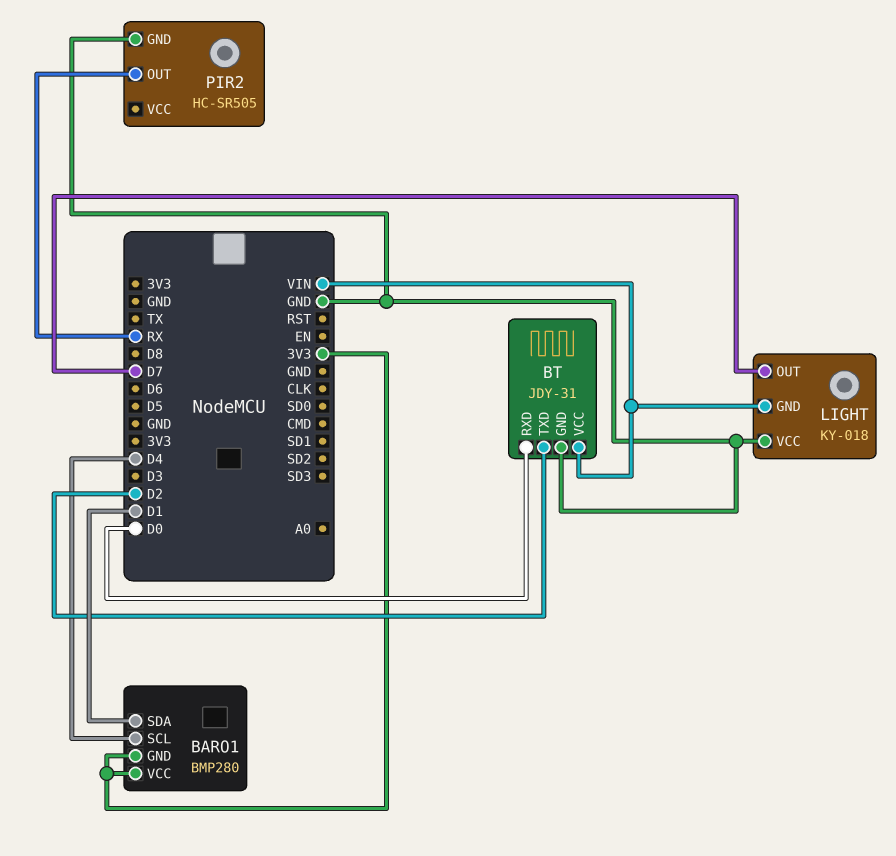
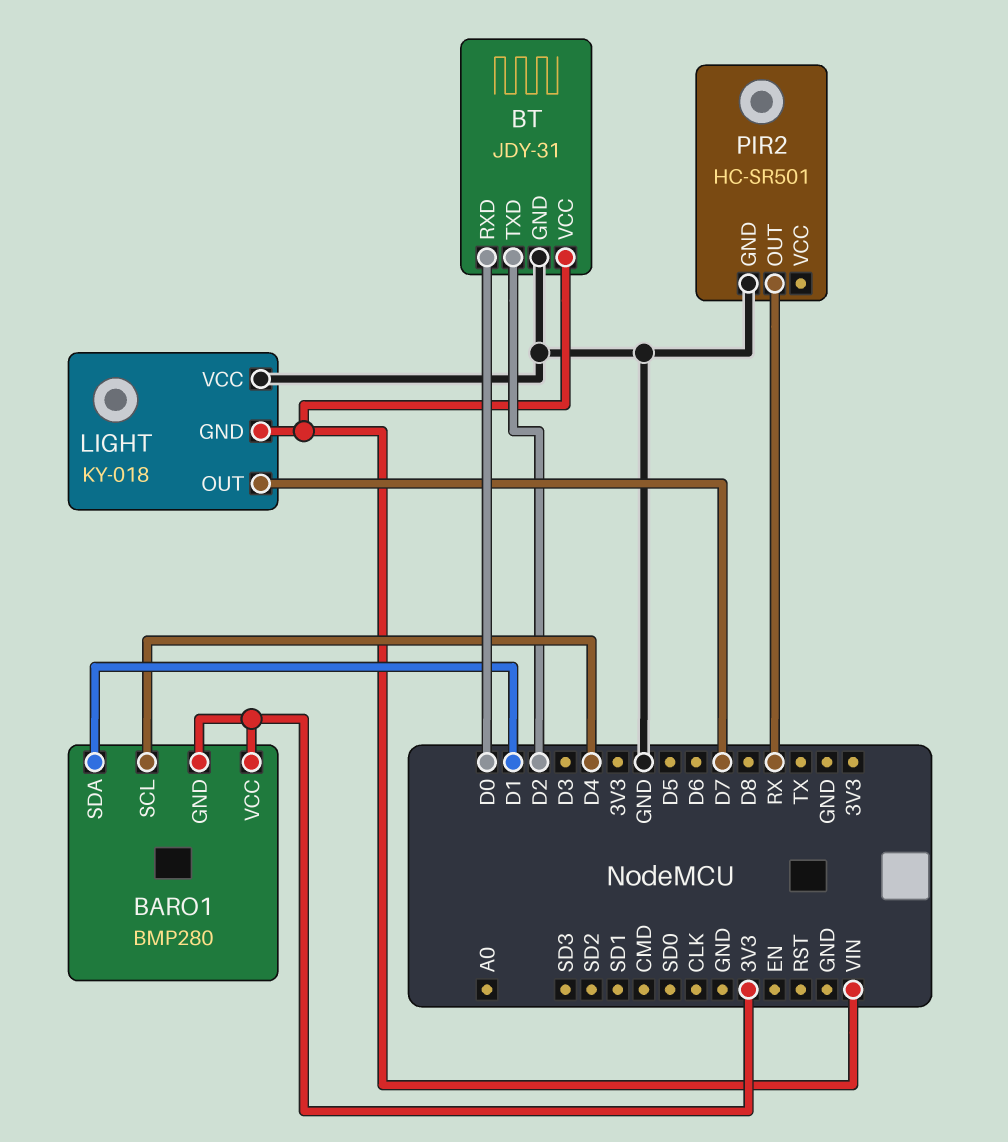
PIR2: HC-SR505 -> HC-SR501

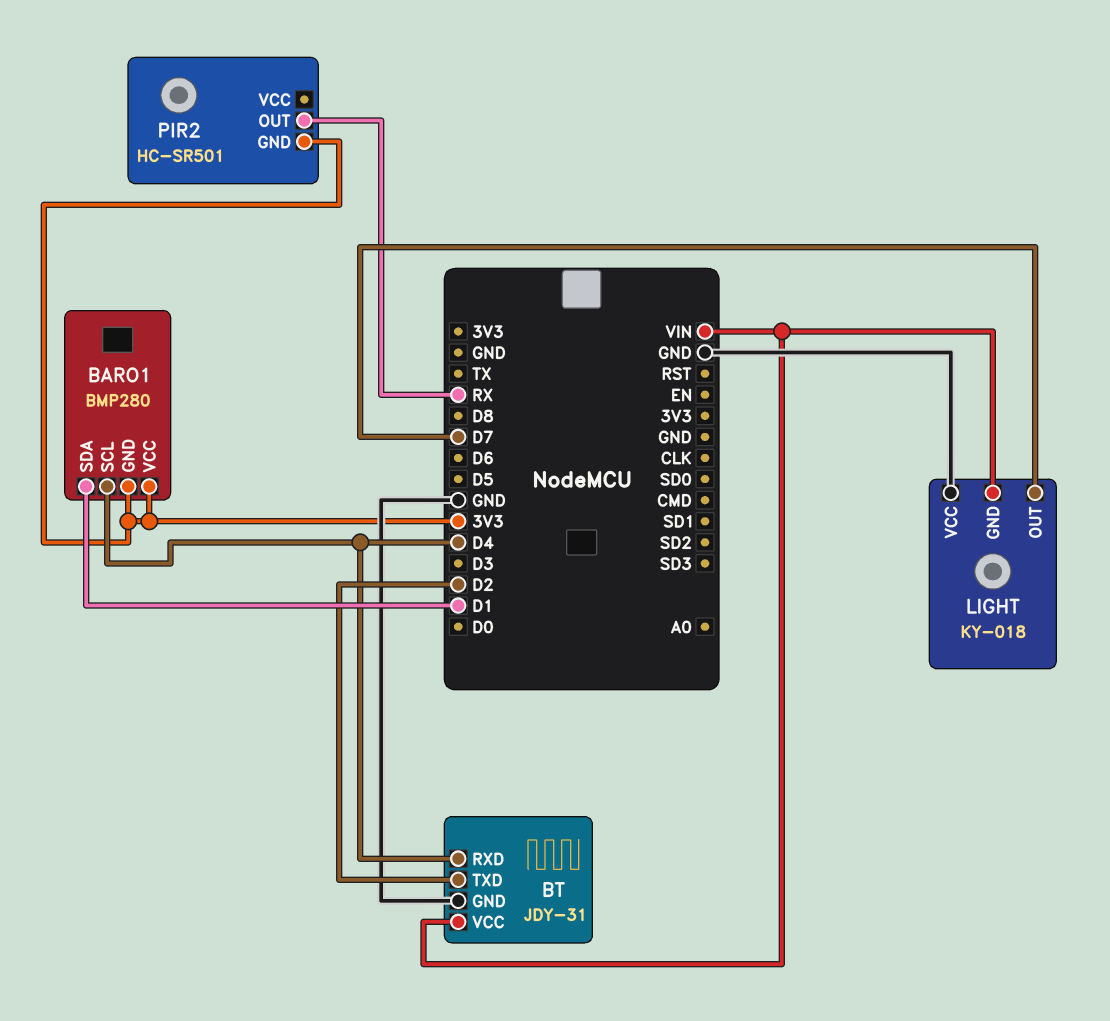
BT pin RXD: D0 -> D4
PIR2 pin GND: GND -> 3V3

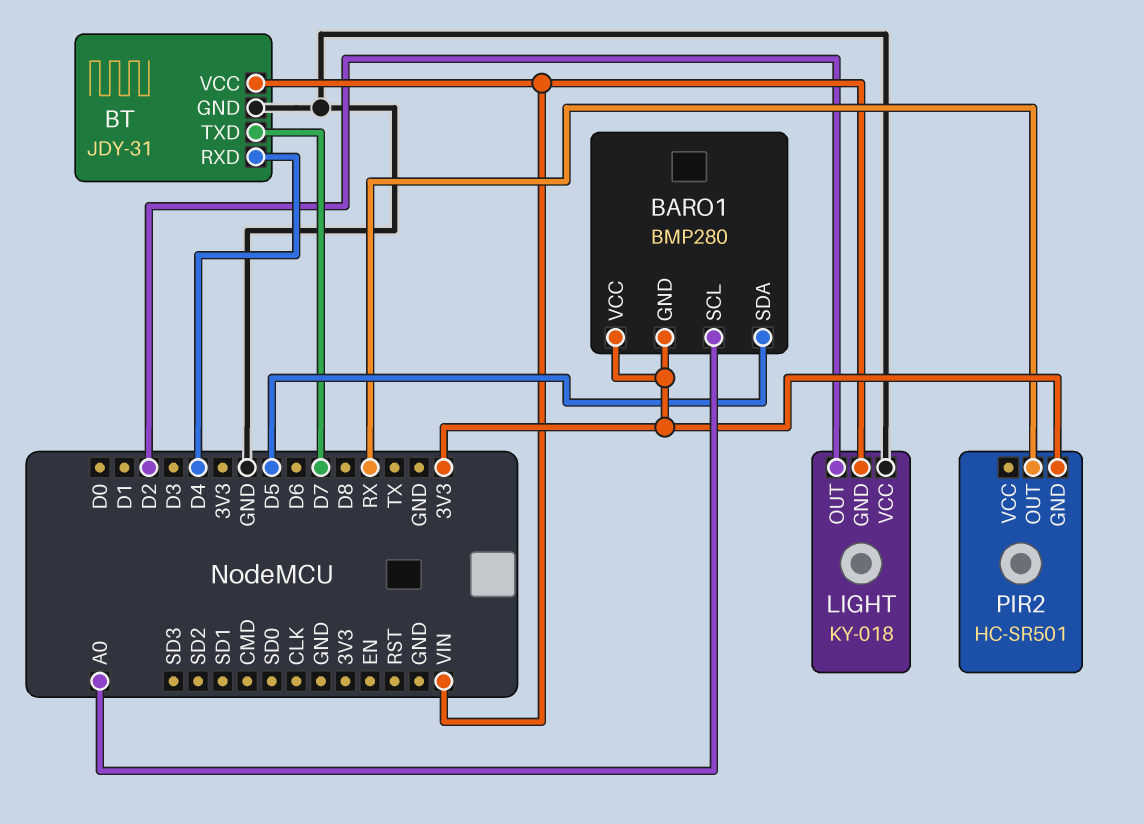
BARO1 pin SCL: D4 -> A0
BARO1 pin SDA: D1 -> D5
BT pin TXD: D2 -> D7
LIGHT pin OUT: D7 -> D2

